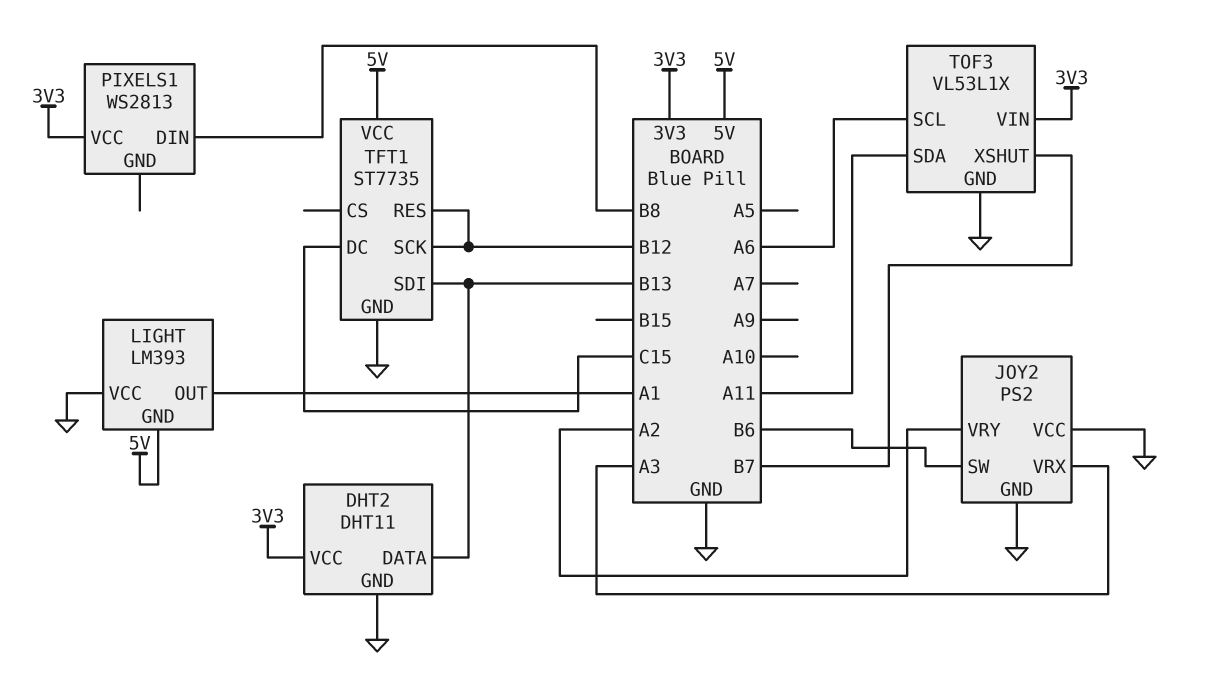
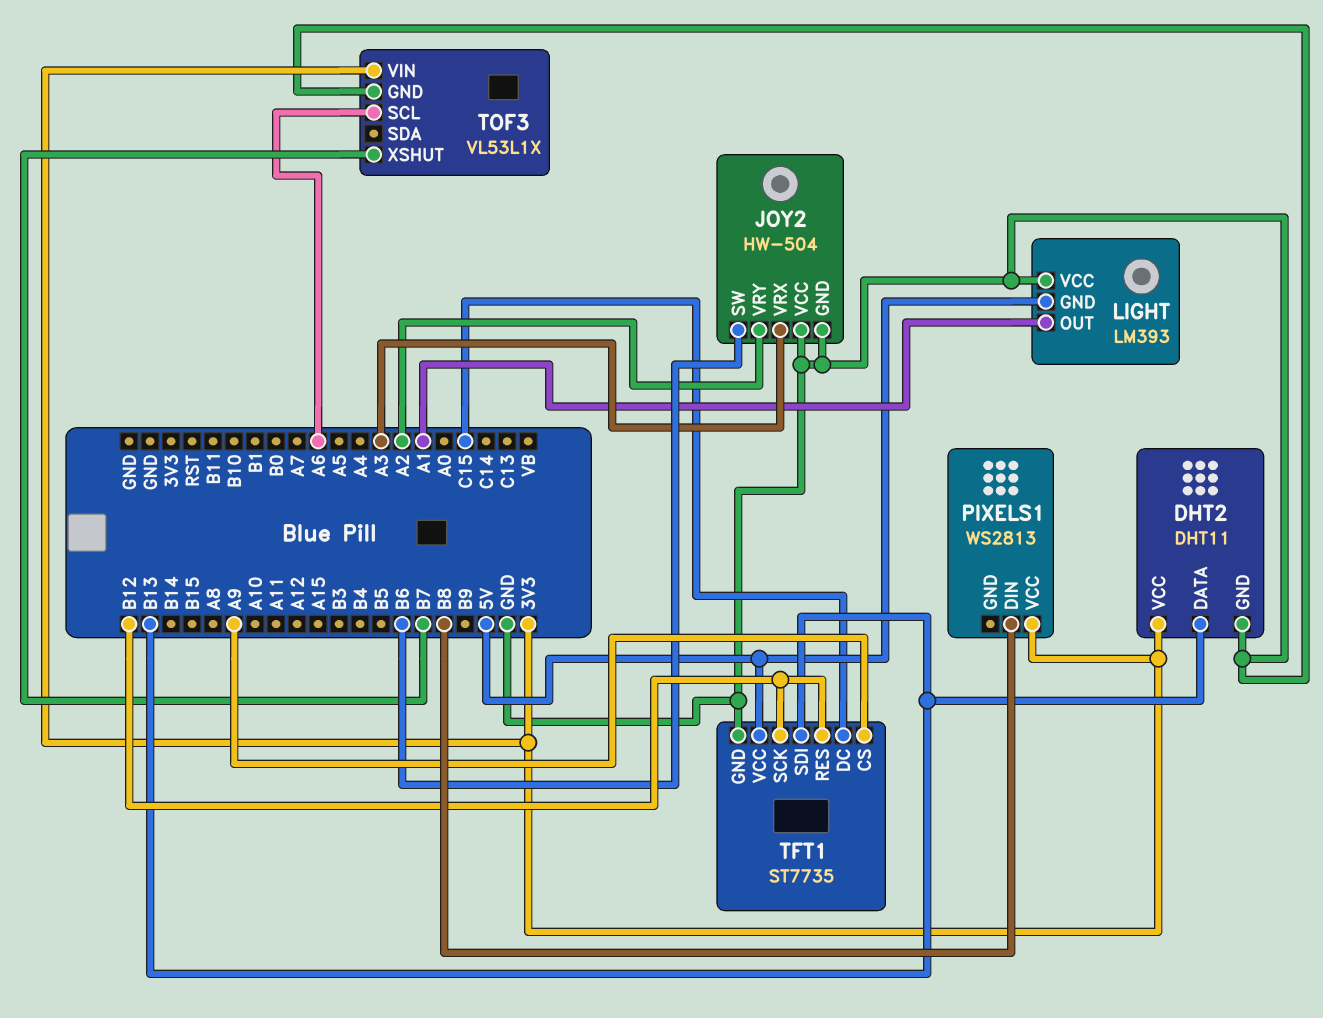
JOY2: PS2 -> HW-504
TFT1 pin CS: none -> A9
TOF3 pin SDA: A11 -> none

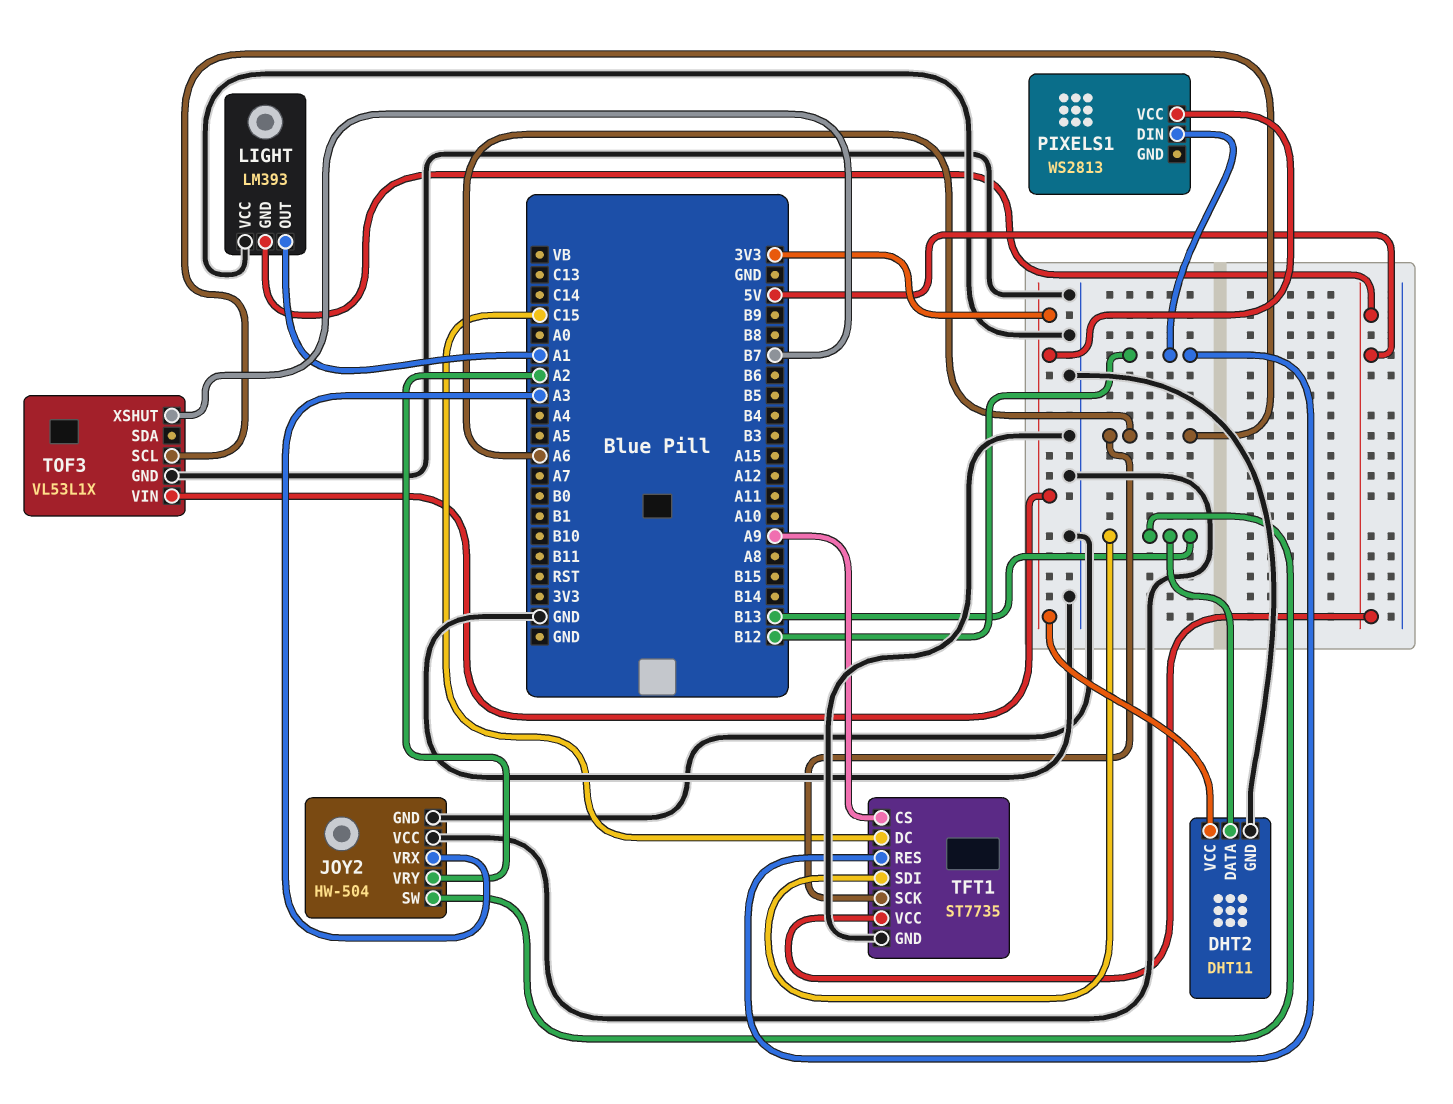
JOY2 pin SW: B6 -> B13
PIXELS1 pin DIN: B8 -> B12
TFT1 pin SCK: B12 -> A6

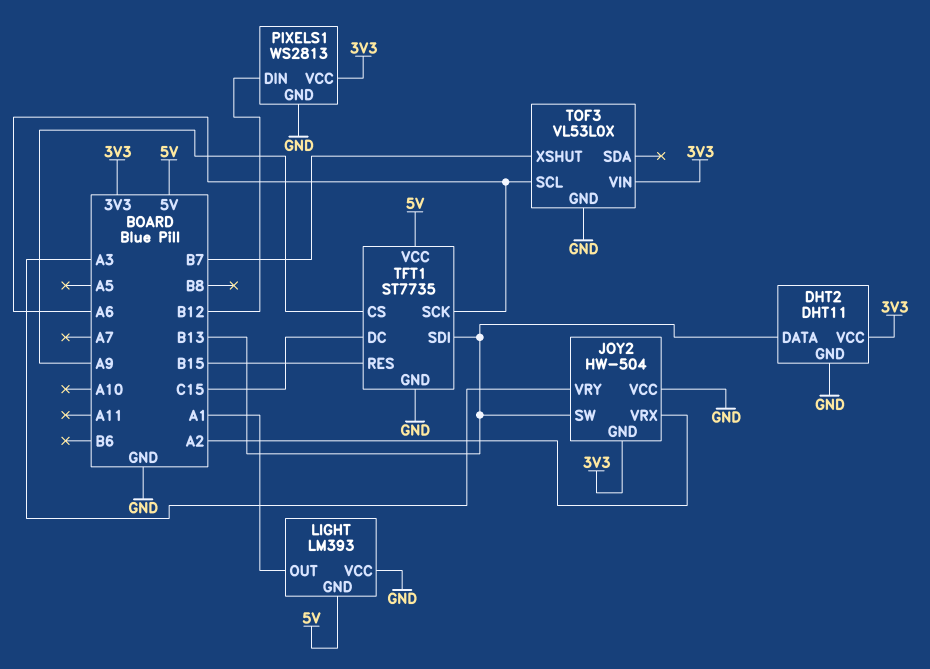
JOY2 pin GND: GND -> 3V3
JOY2 pin VRX: A3 -> A2
JOY2 pin VRY: A2 -> A3
PIXELS1 pin GND: none -> GND
TFT1 pin RES: B12 -> B15
TOF3: VL53L1X -> VL53L0X

